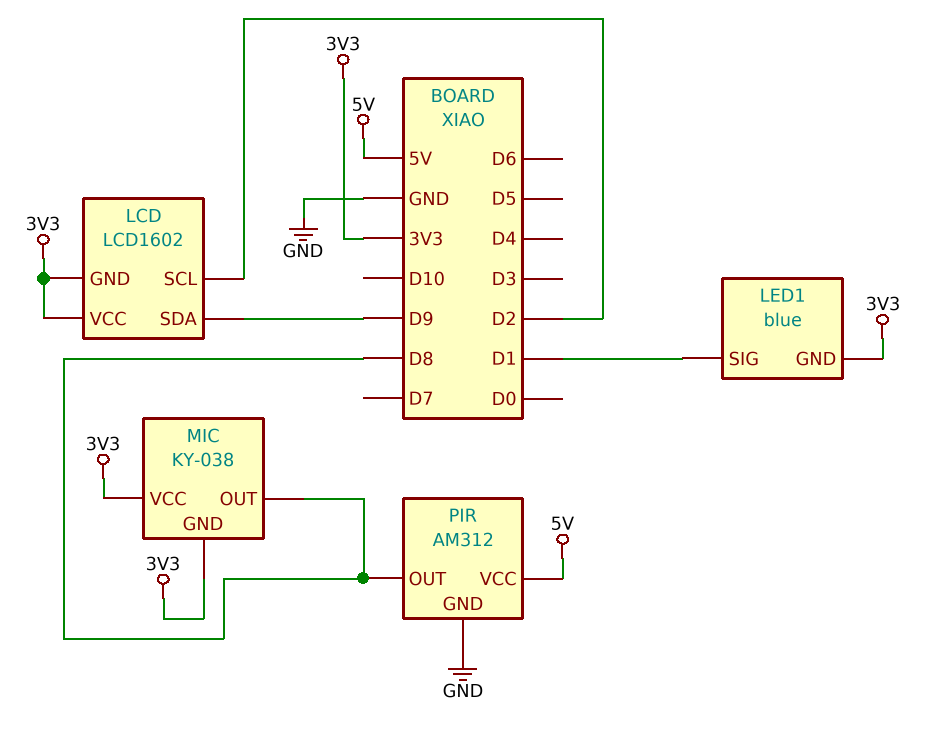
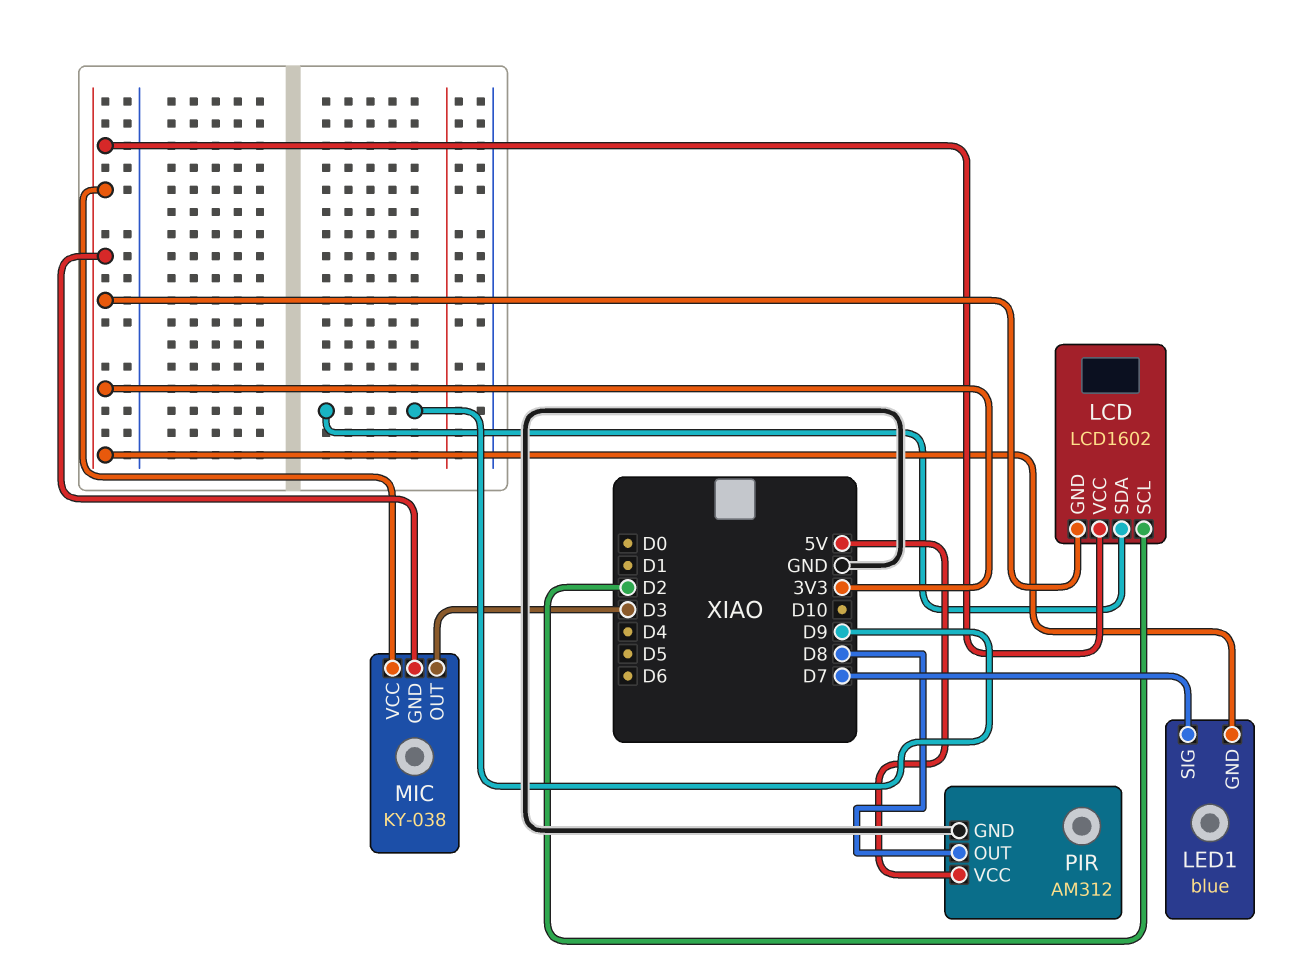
LED1 pin SIG: D1 -> D7
MIC pin OUT: D8 -> D3

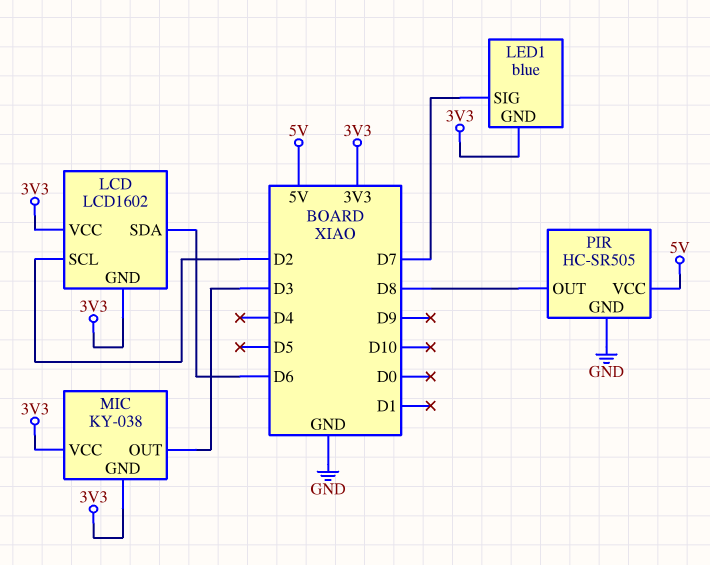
LCD pin SDA: D9 -> D6
PIR: AM312 -> HC-SR505

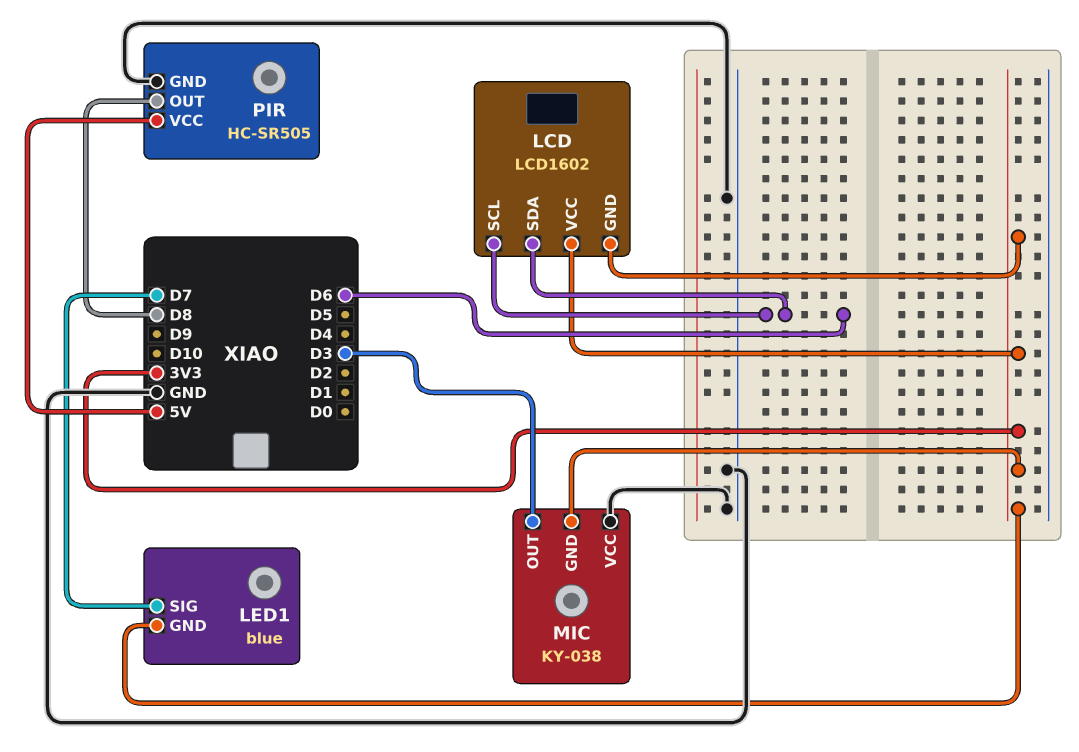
LCD pin SCL: D2 -> D6
MIC pin VCC: 3V3 -> GND

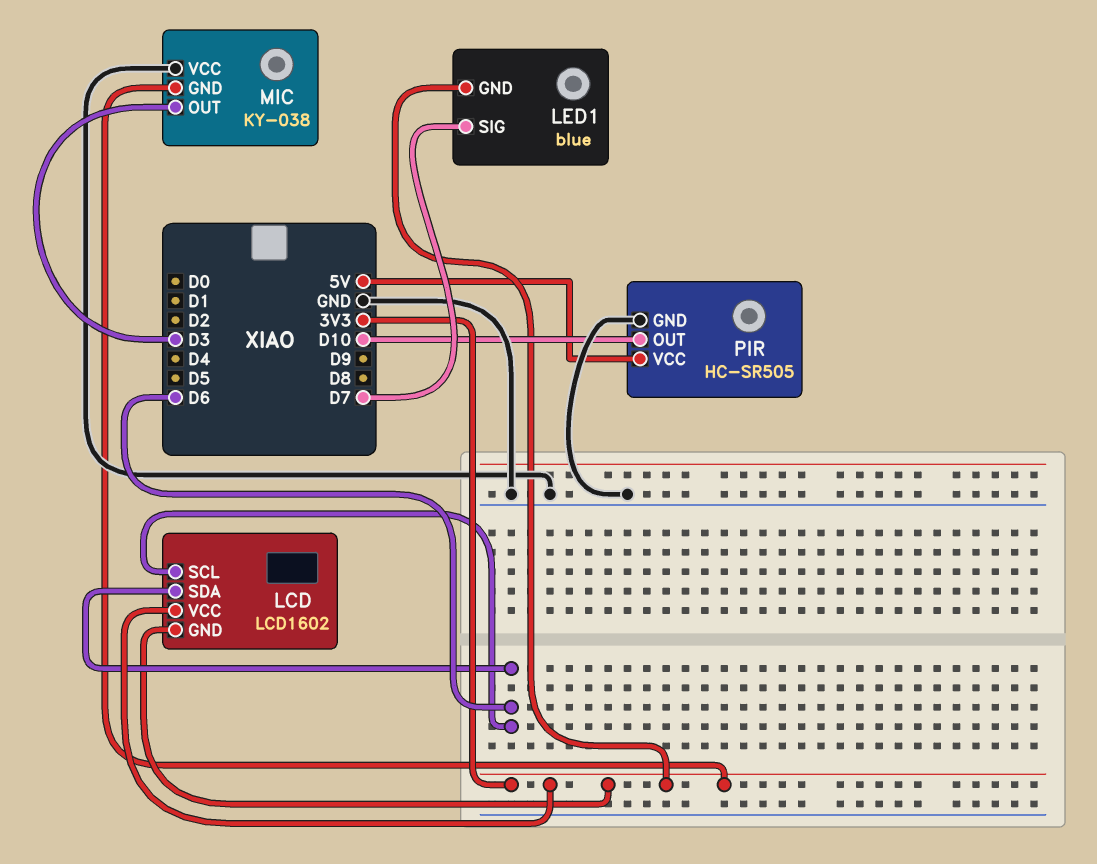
PIR pin OUT: D8 -> D10

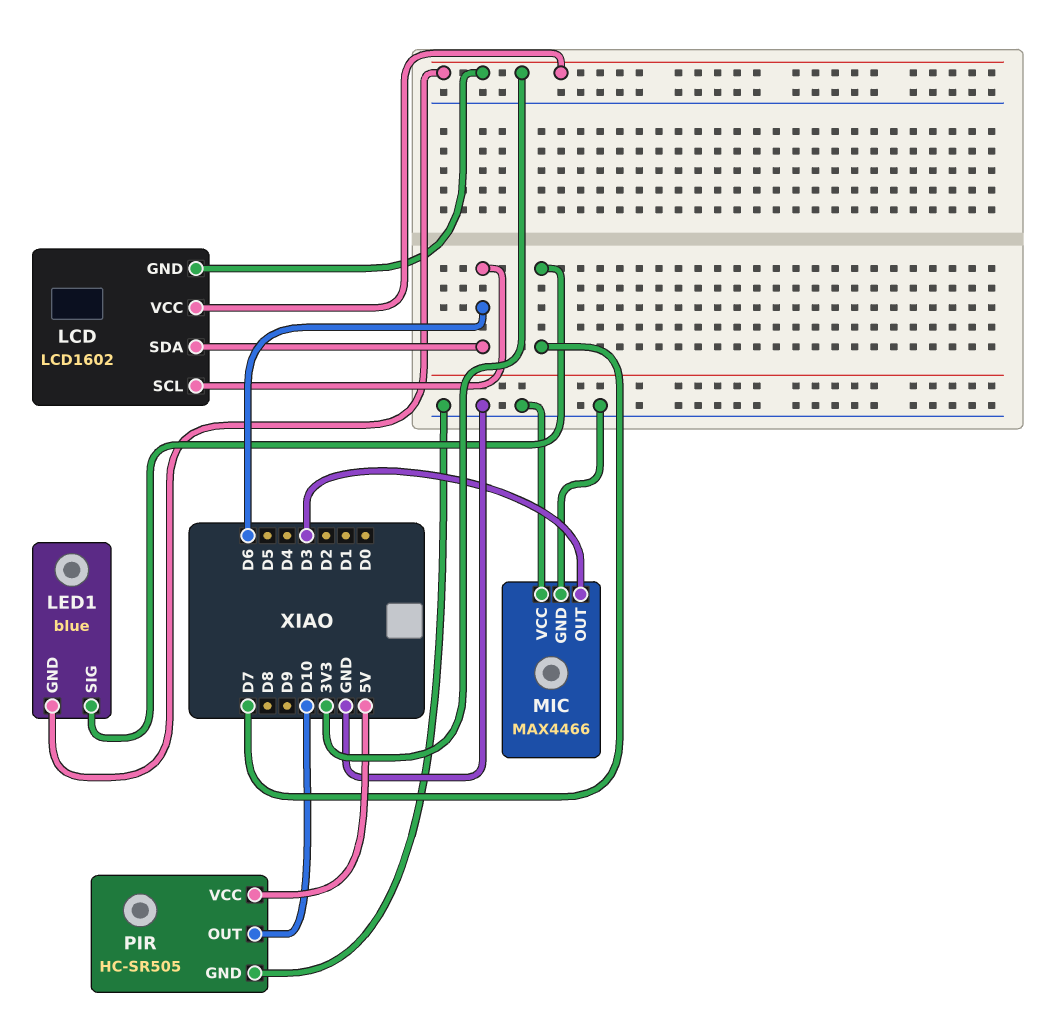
MIC: KY-038 -> MAX4466
MIC pin GND: 3V3 -> GND

